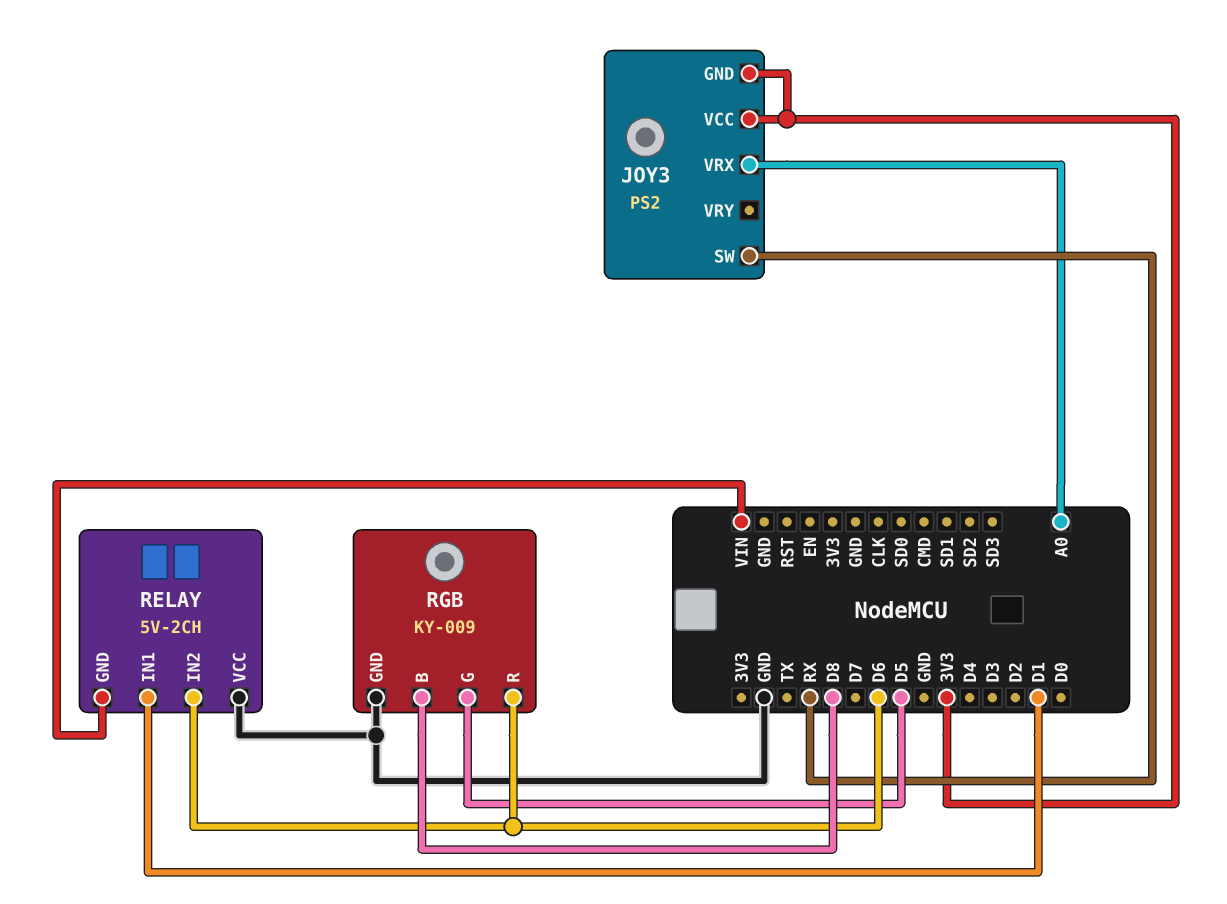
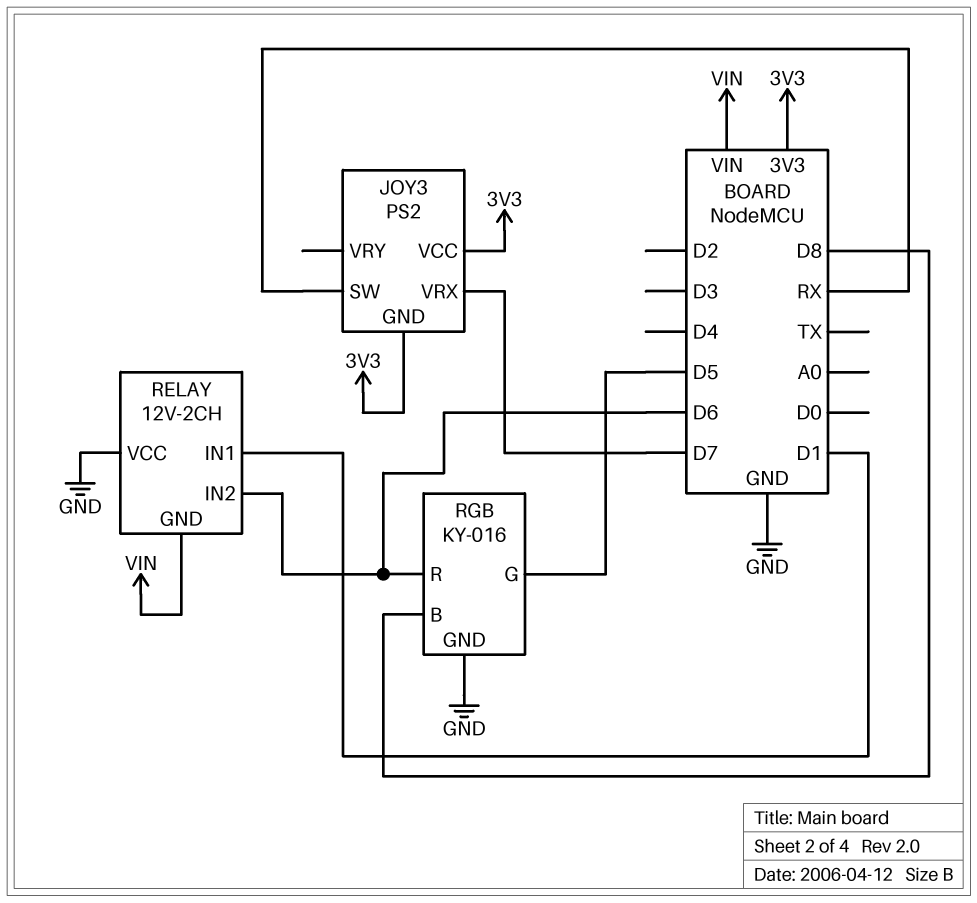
JOY3 pin VRX: A0 -> D7
RELAY: 5V-2CH -> 12V-2CH
RGB: KY-009 -> KY-016

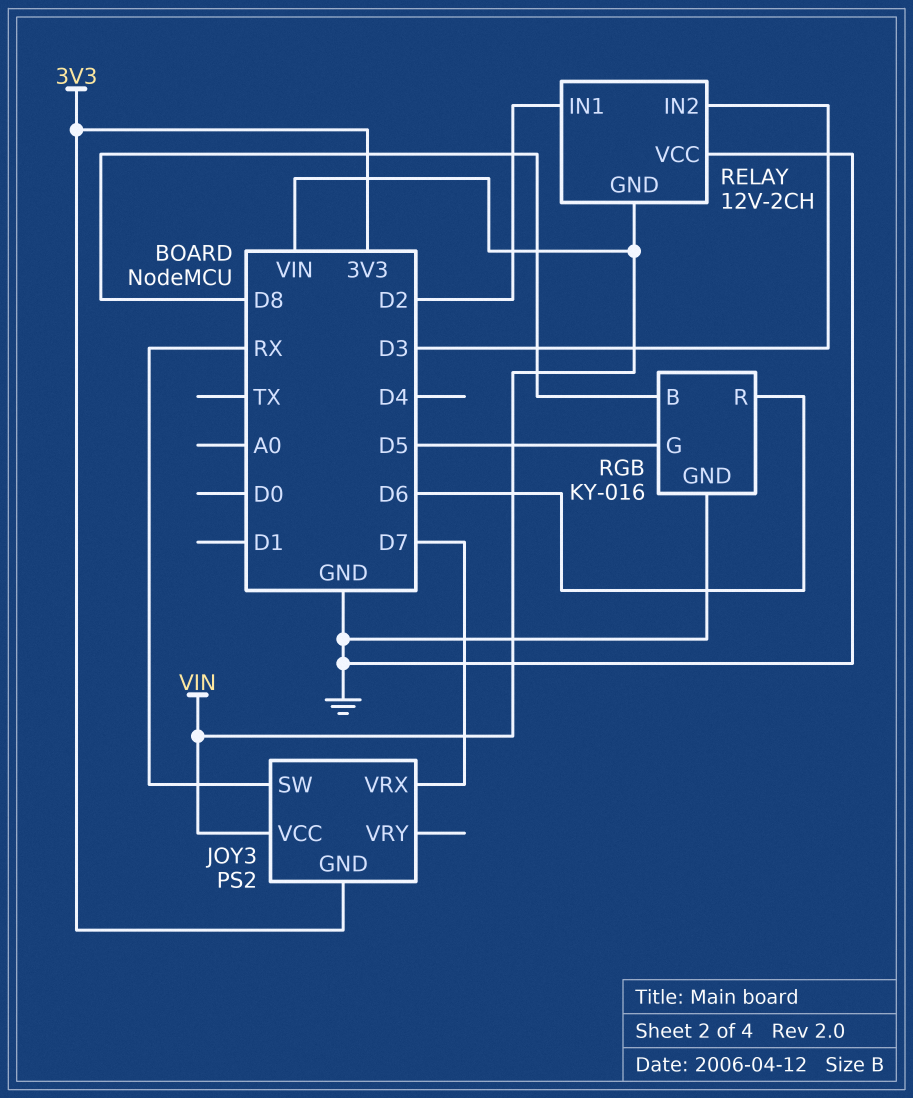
JOY3 pin VCC: 3V3 -> VIN
RELAY pin IN1: D1 -> D2
RELAY pin IN2: D6 -> D3

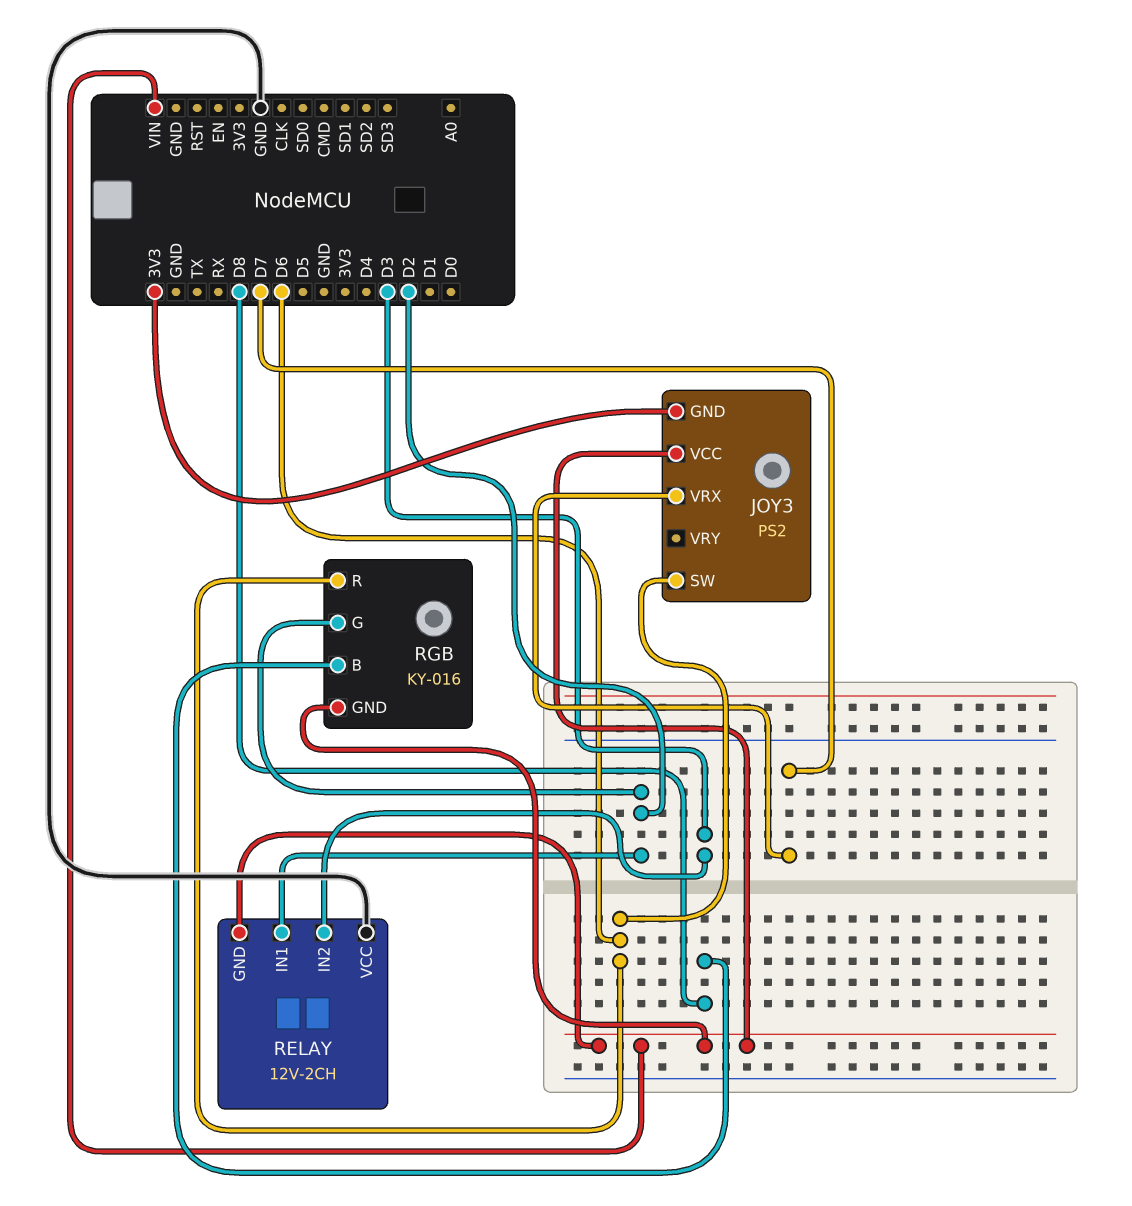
JOY3 pin SW: RX -> D6
RGB pin G: D5 -> D2
RGB pin GND: GND -> VIN

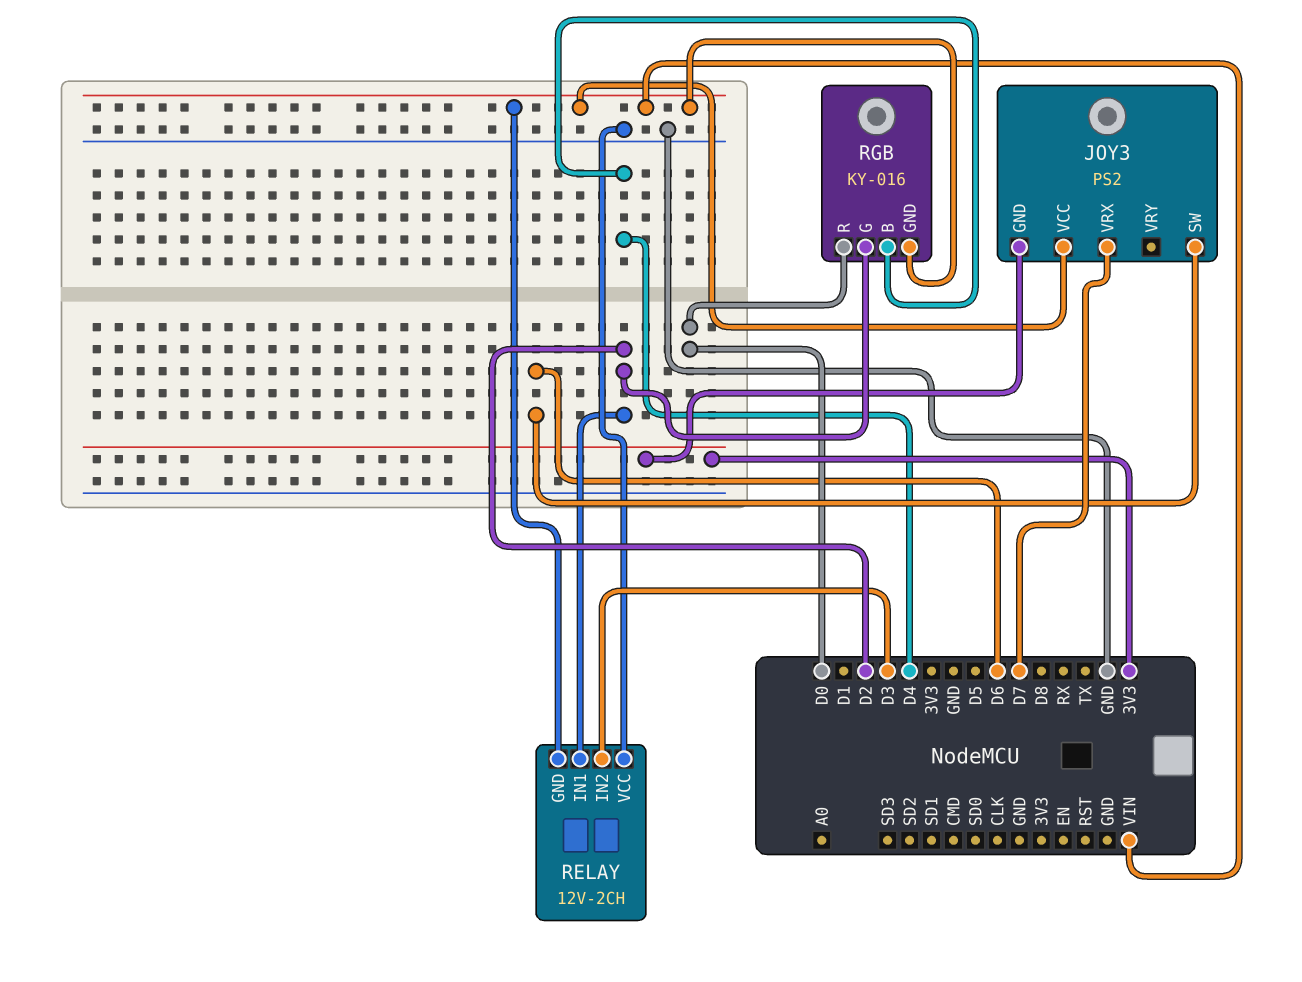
RGB pin B: D8 -> D4
RGB pin R: D6 -> D0

